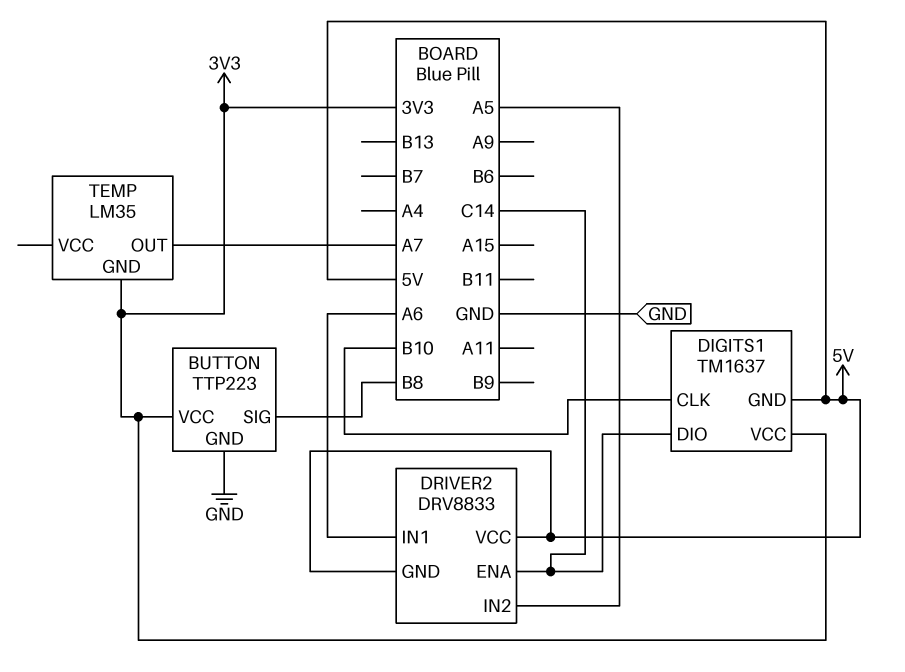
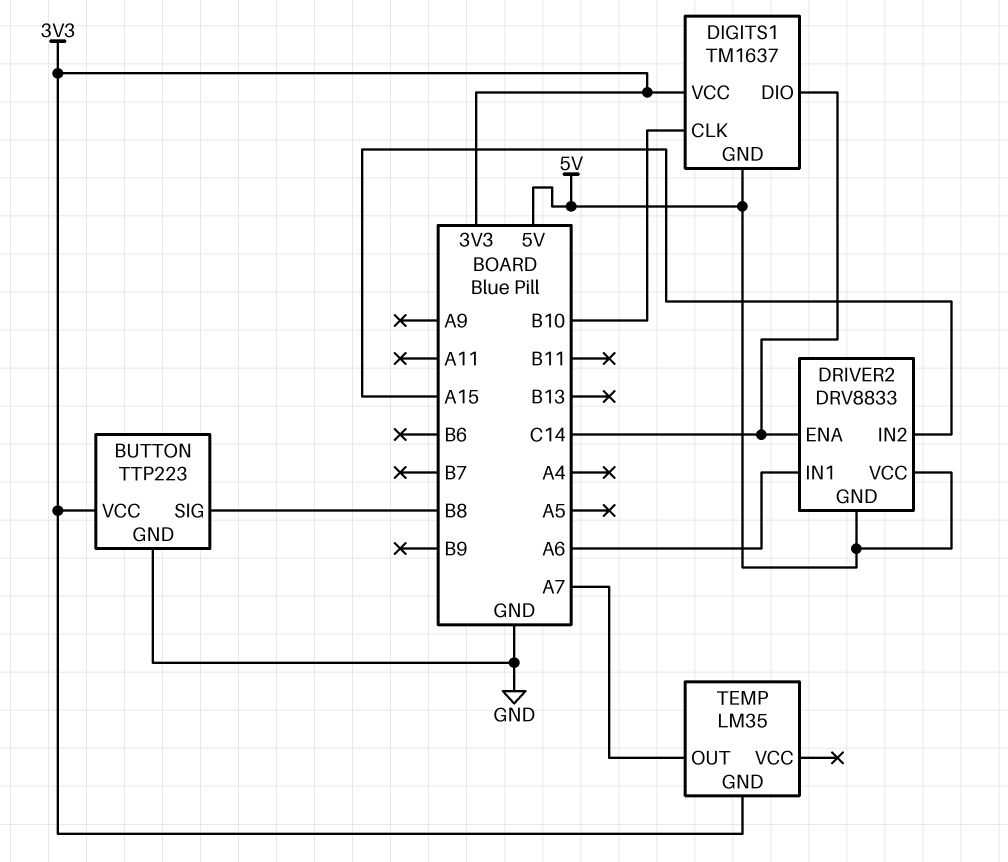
DRIVER2 pin IN2: A5 -> A15

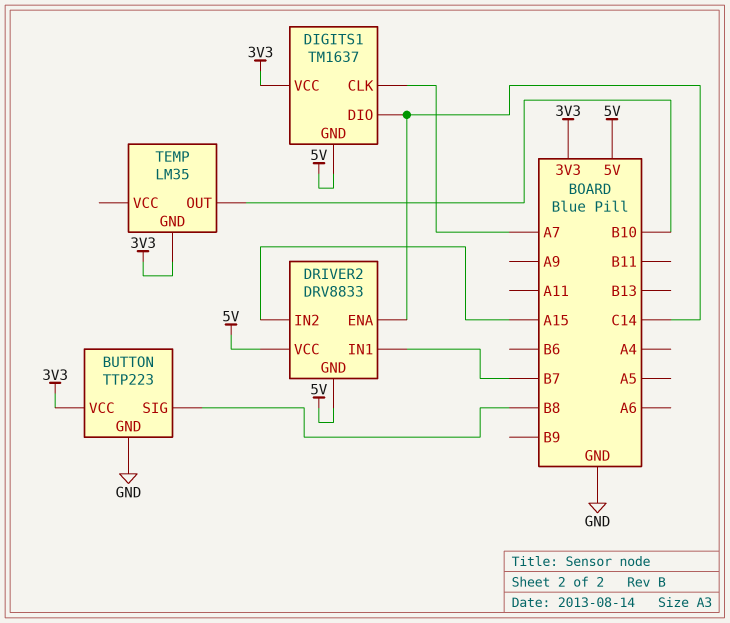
DIGITS1 pin CLK: B10 -> A7
DRIVER2 pin IN1: A6 -> B7
TEMP pin OUT: A7 -> B10

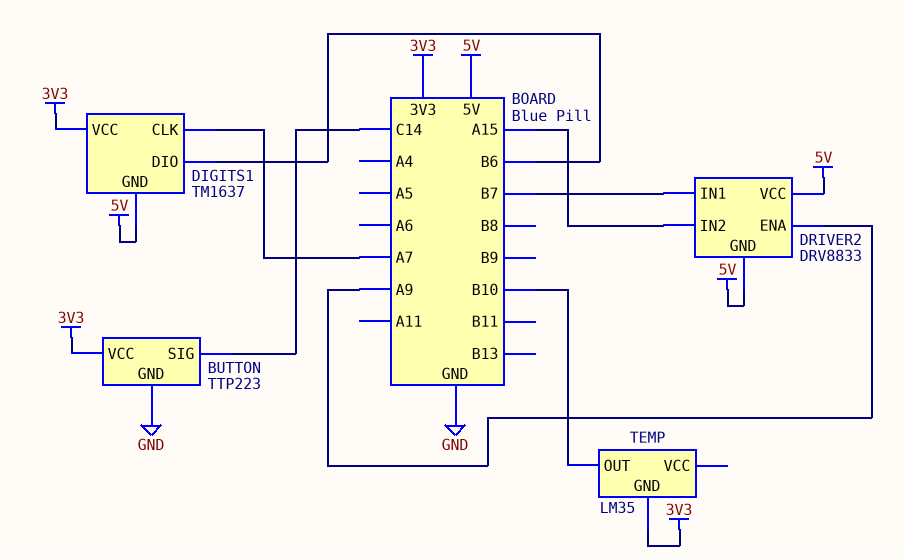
BUTTON pin SIG: B8 -> C14
DIGITS1 pin DIO: C14 -> B6
DRIVER2 pin ENA: C14 -> A9

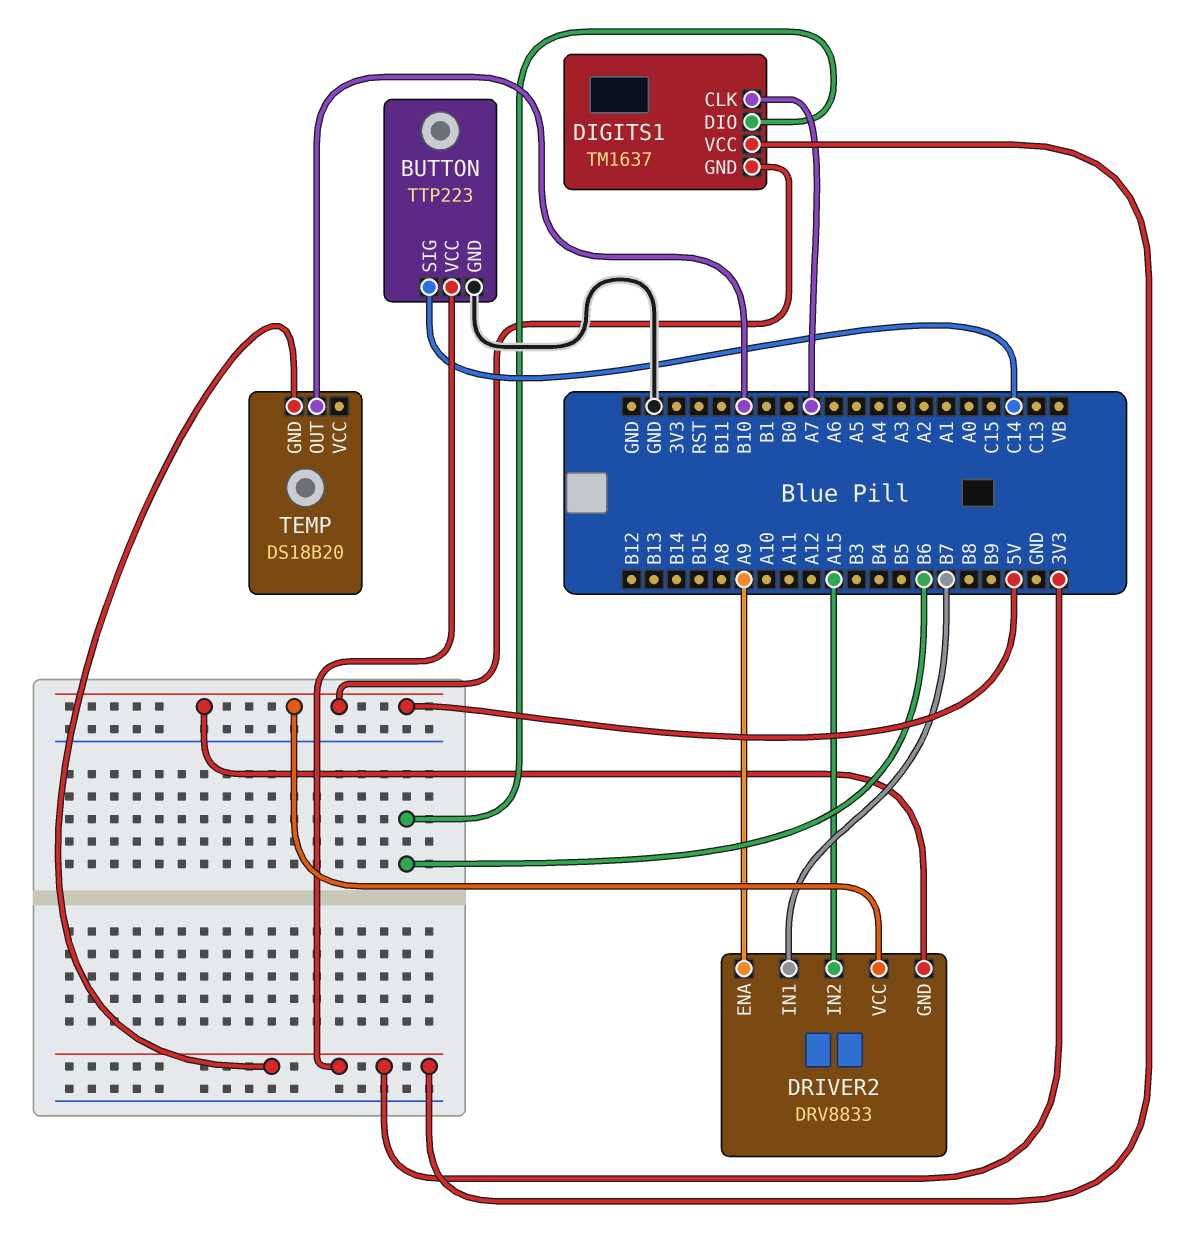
TEMP: LM35 -> DS18B20

